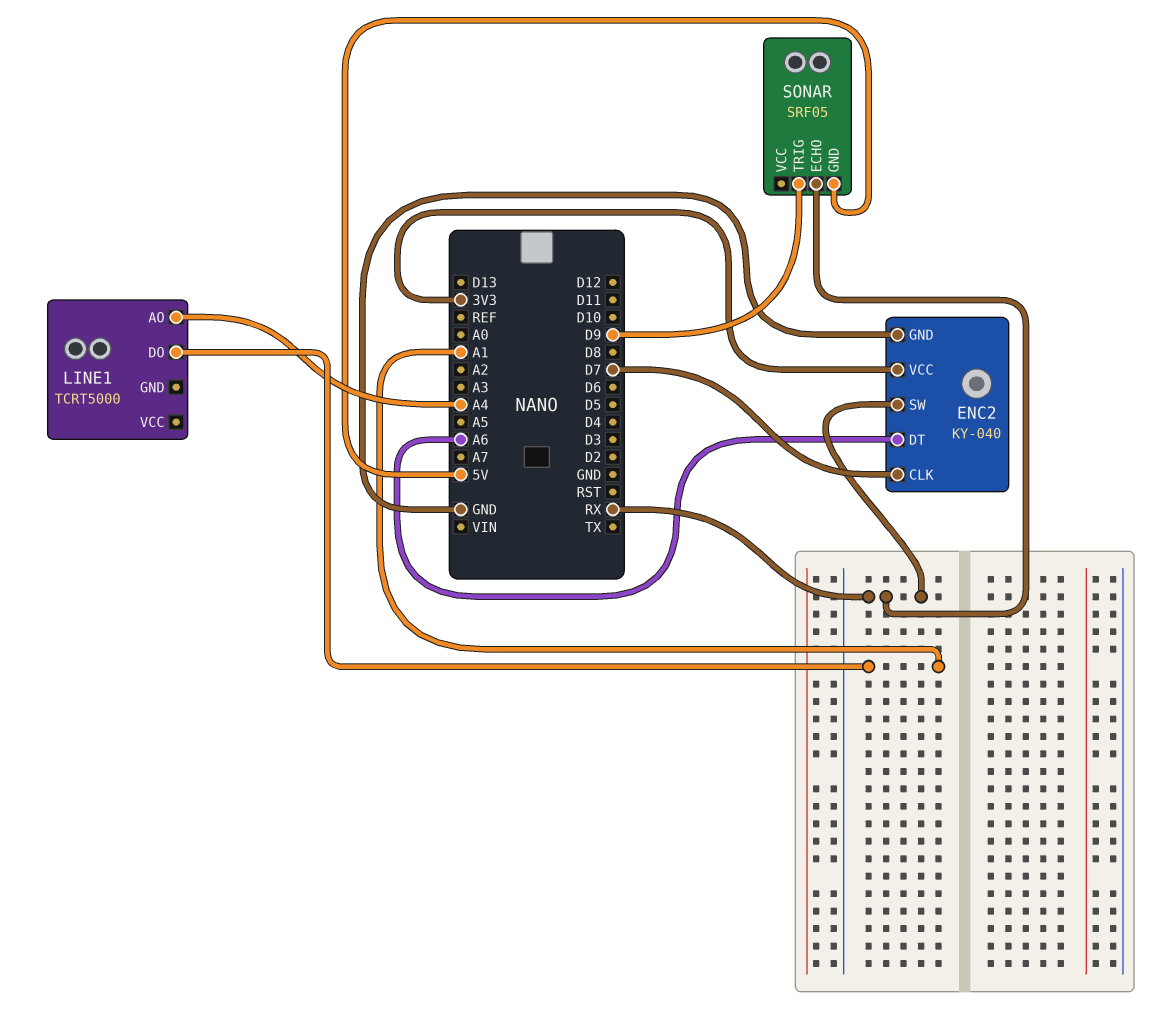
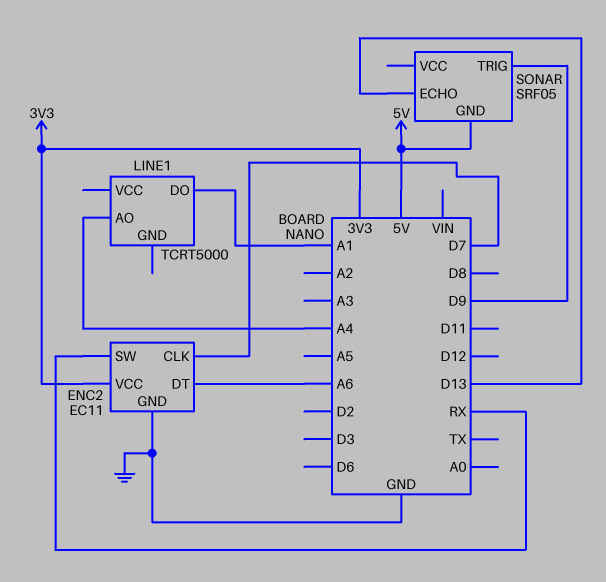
ENC2: KY-040 -> EC11
SONAR pin ECHO: RX -> D13

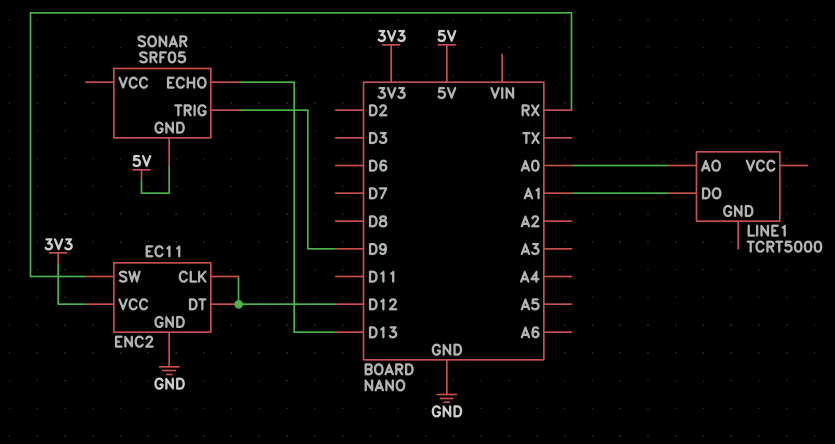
ENC2 pin CLK: D7 -> D12
ENC2 pin DT: A6 -> D12
LINE1 pin AO: A4 -> A0

